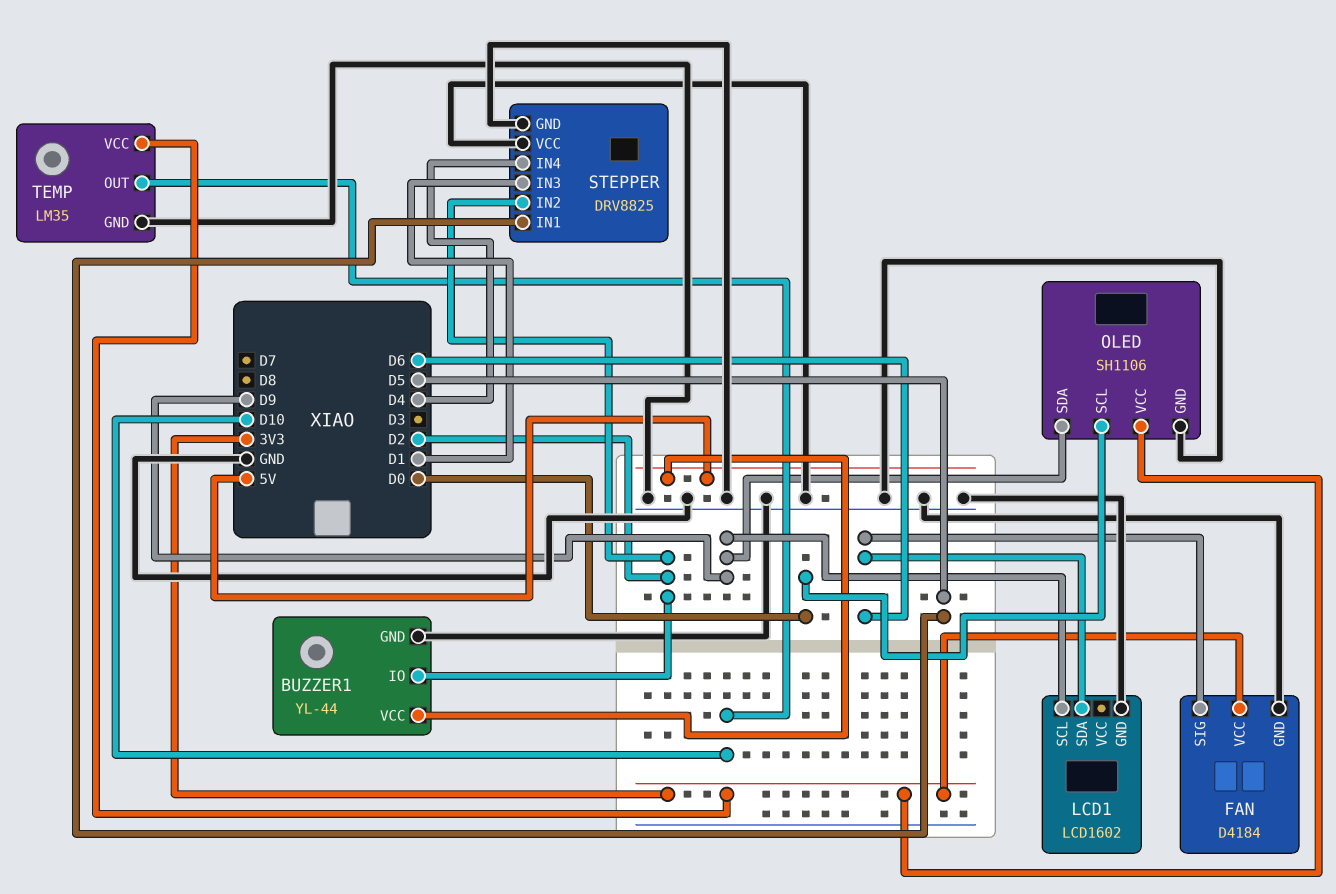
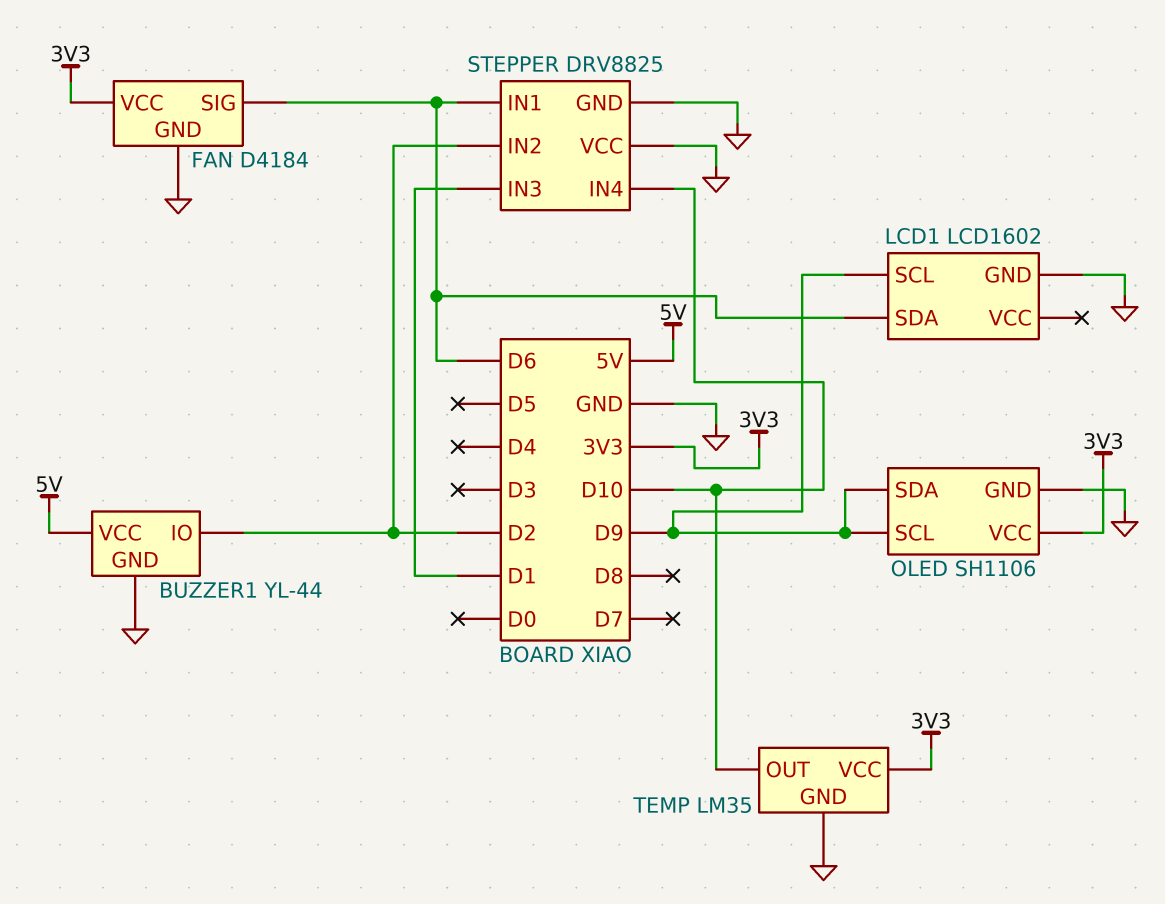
OLED pin SCL: D0 -> D9
STEPPER pin IN1: D5 -> D6
STEPPER pin IN4: D4 -> D10

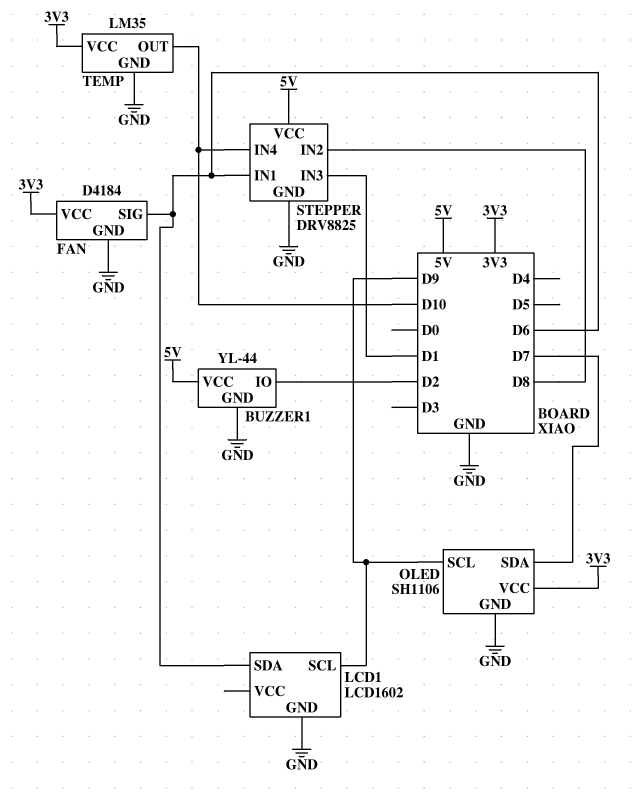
OLED pin SDA: D9 -> D7
STEPPER pin IN2: D2 -> D8
STEPPER pin VCC: GND -> 5V

